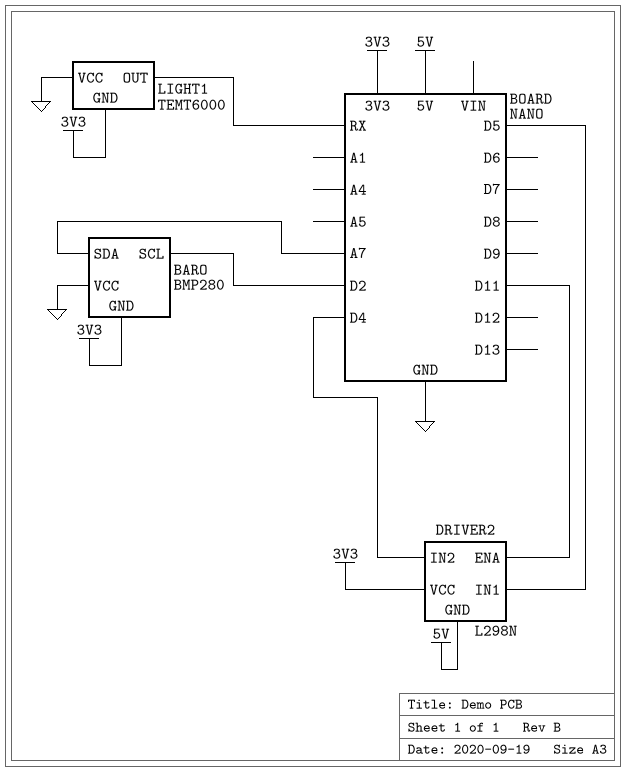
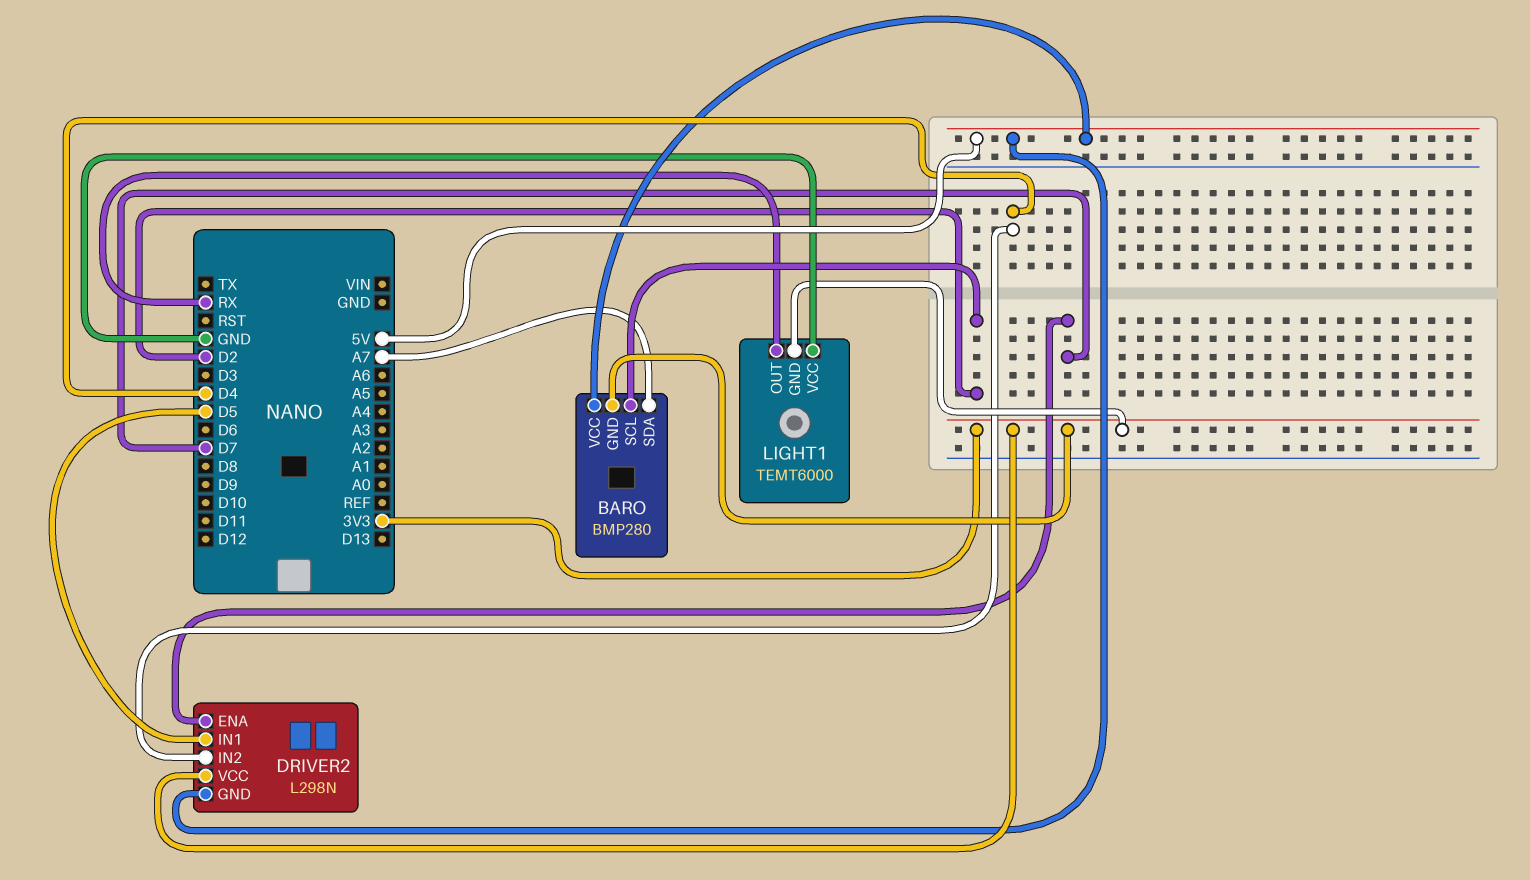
BARO pin VCC: GND -> 5V
DRIVER2 pin ENA: D11 -> D7

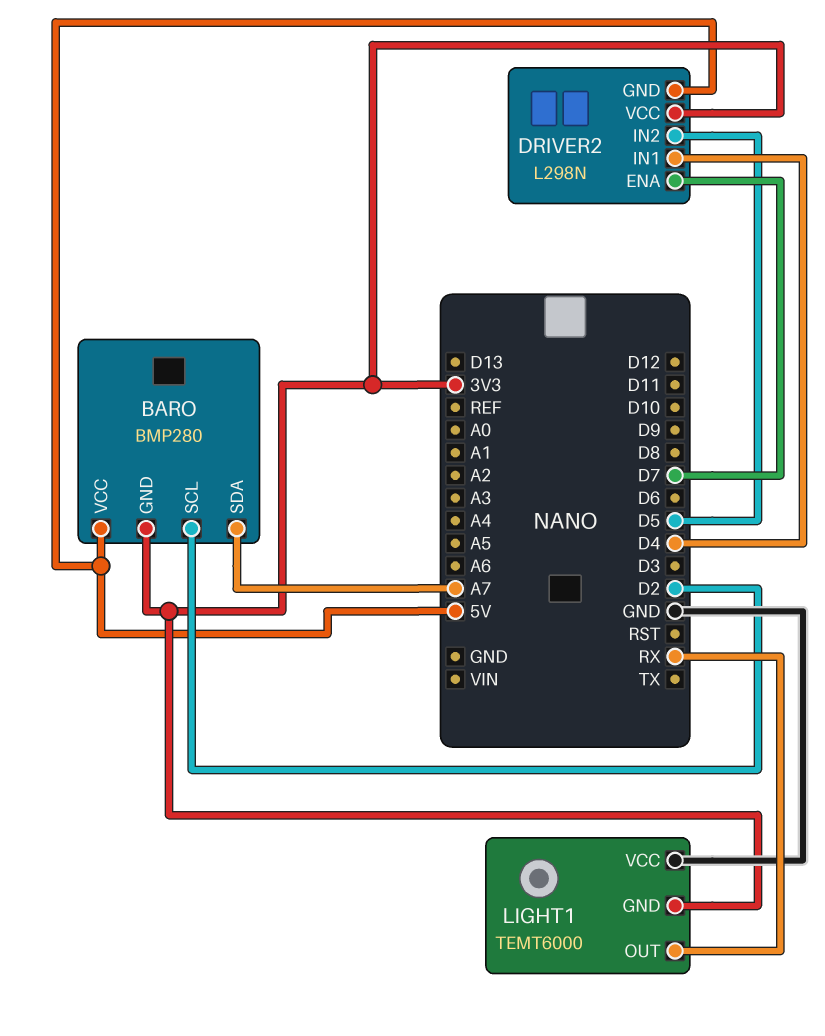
DRIVER2 pin IN1: D5 -> D4
DRIVER2 pin IN2: D4 -> D5

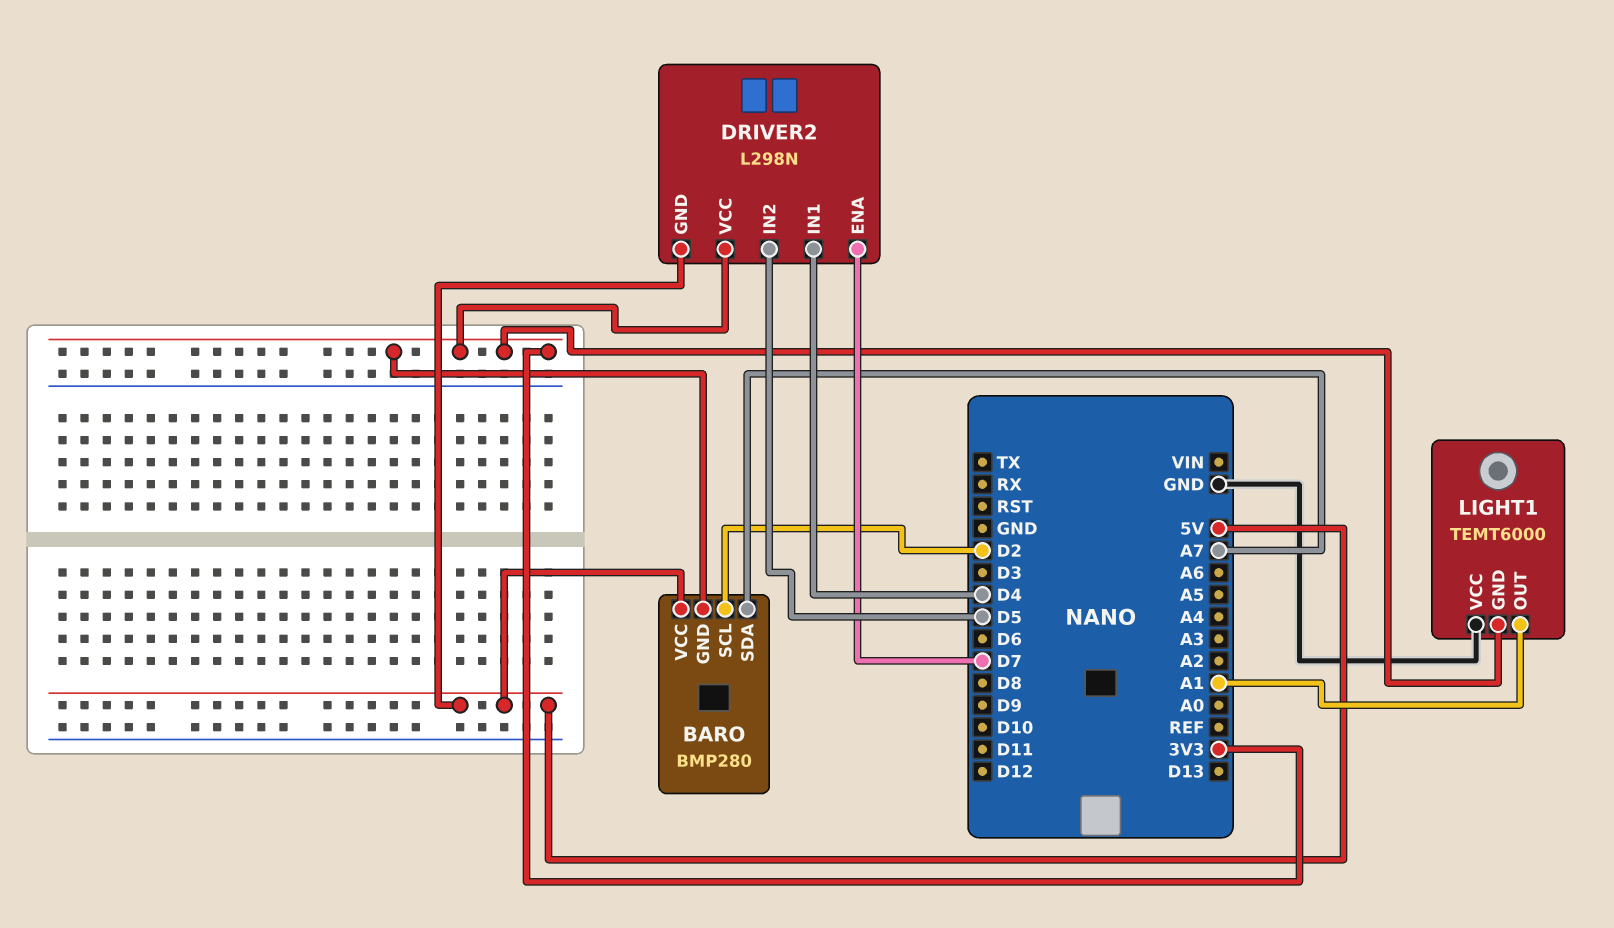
LIGHT1 pin OUT: RX -> A1

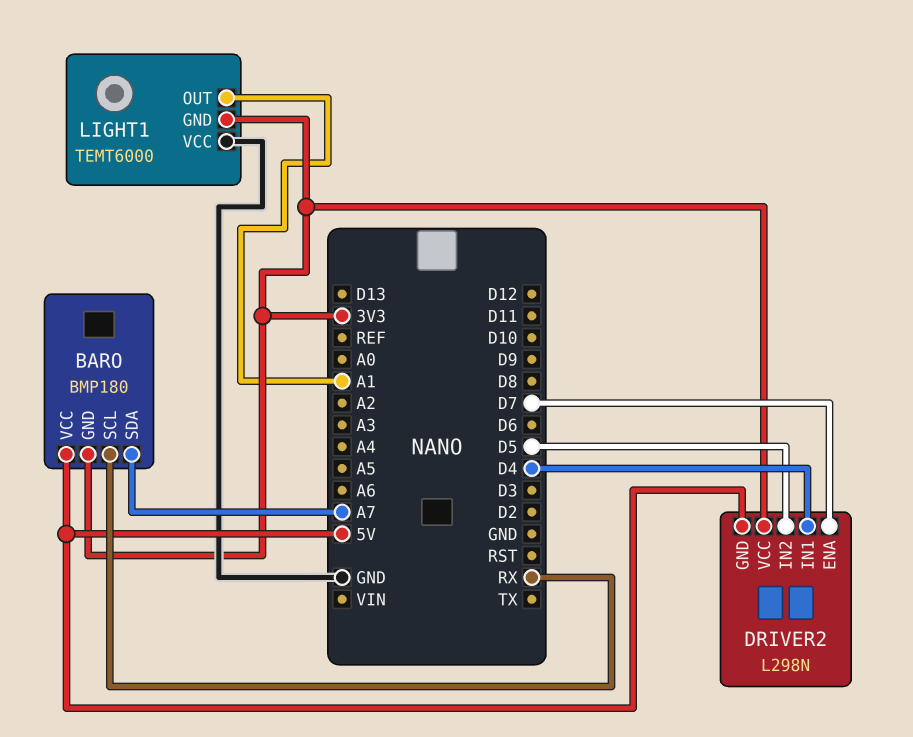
BARO: BMP280 -> BMP180
BARO pin SCL: D2 -> RX

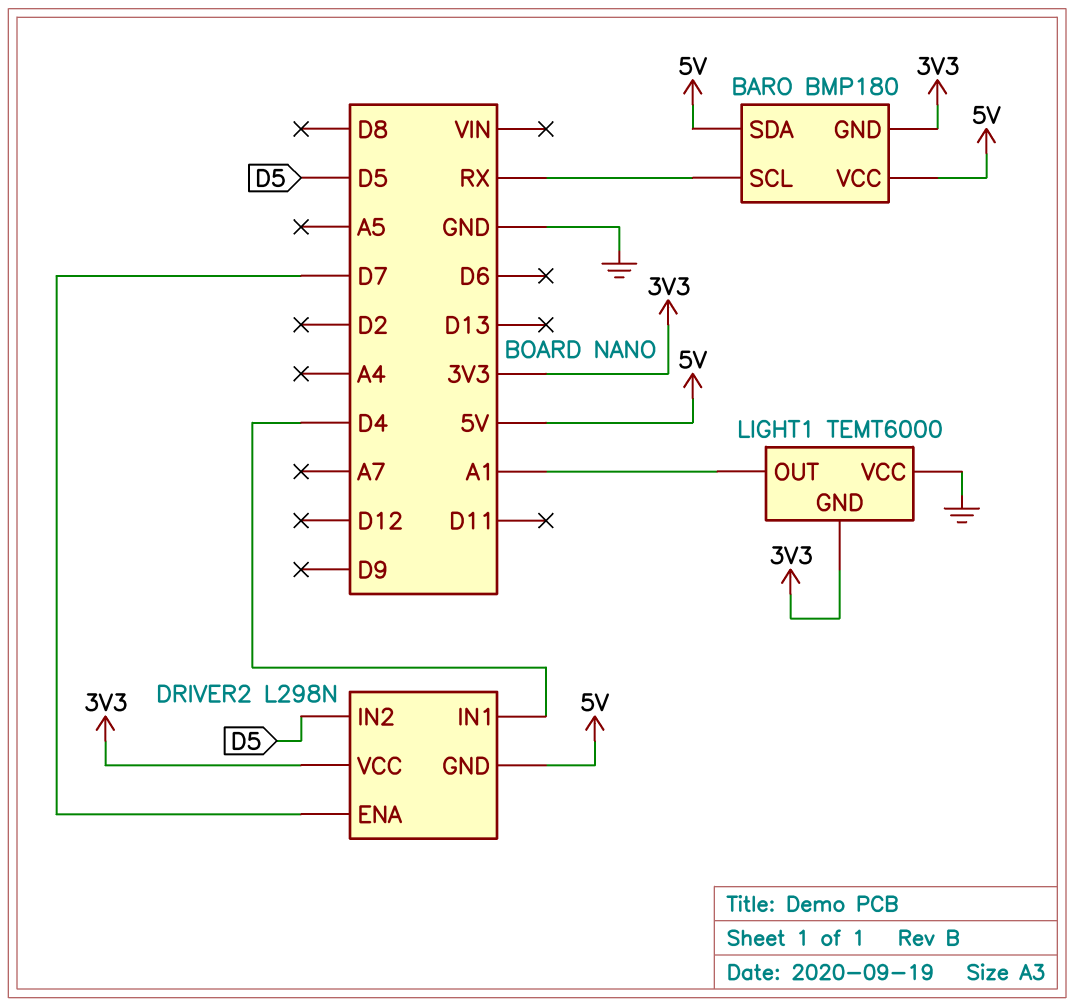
BARO pin SDA: A7 -> 5V

